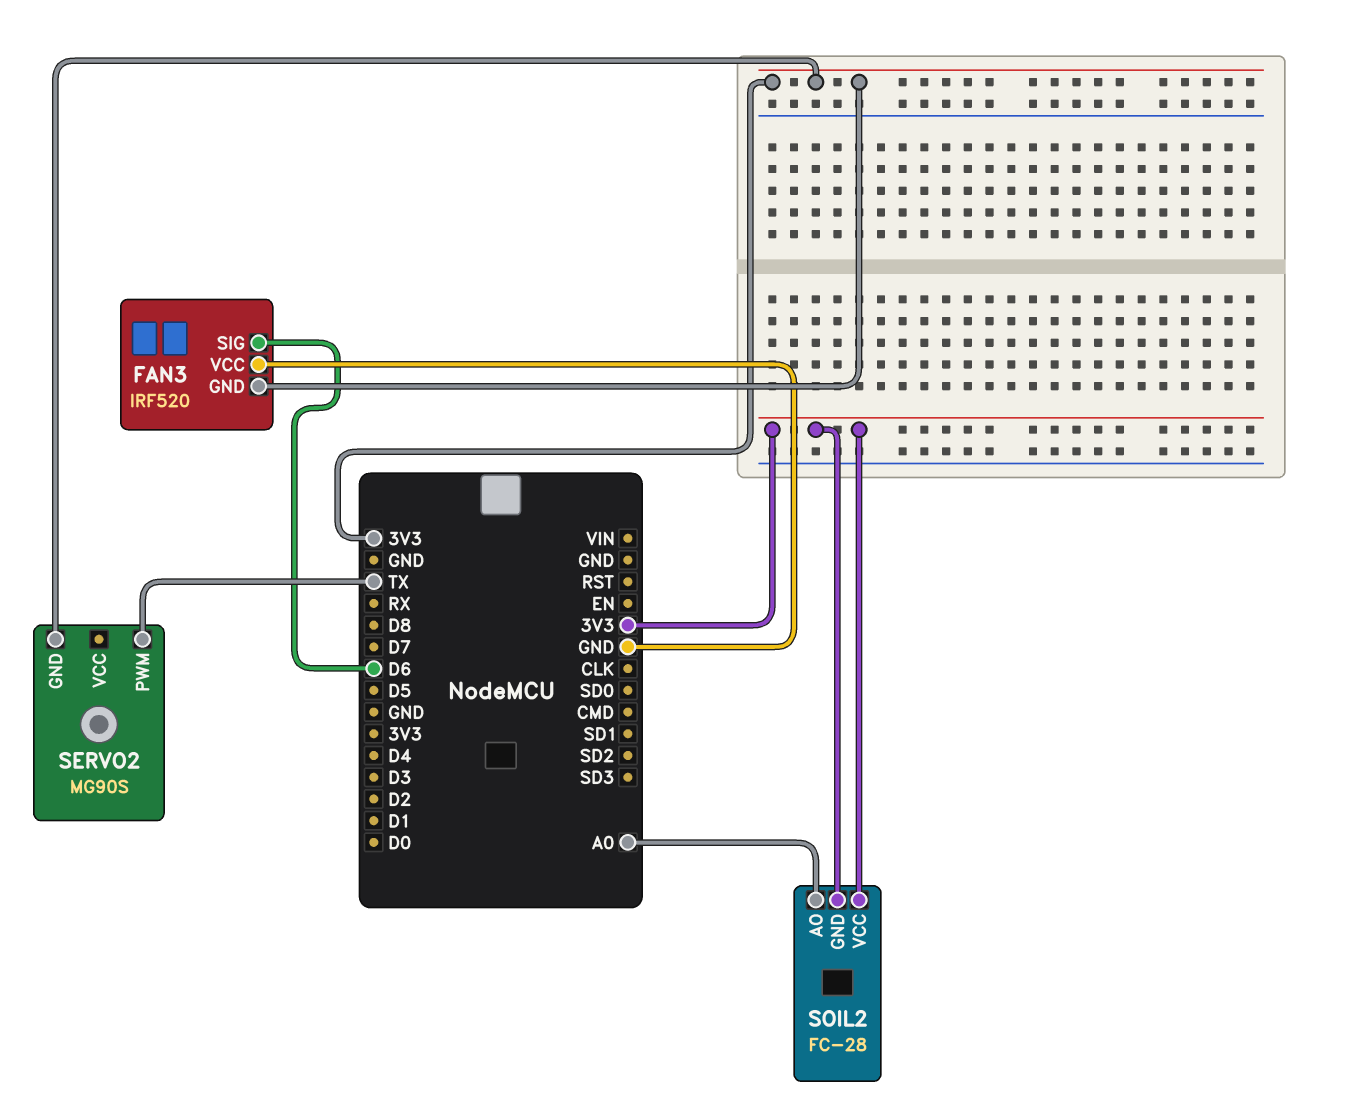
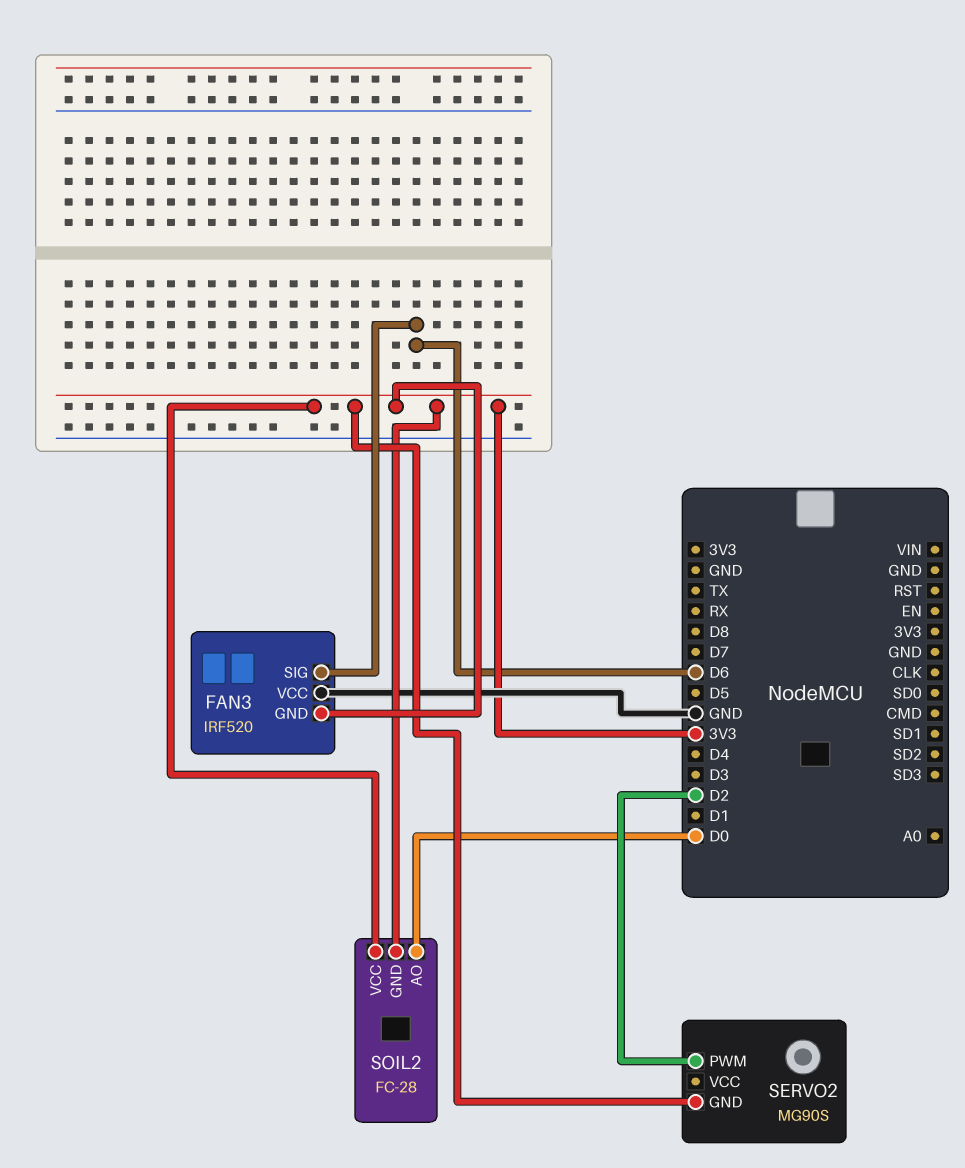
SERVO2 pin PWM: TX -> D2
SOIL2 pin AO: A0 -> D0

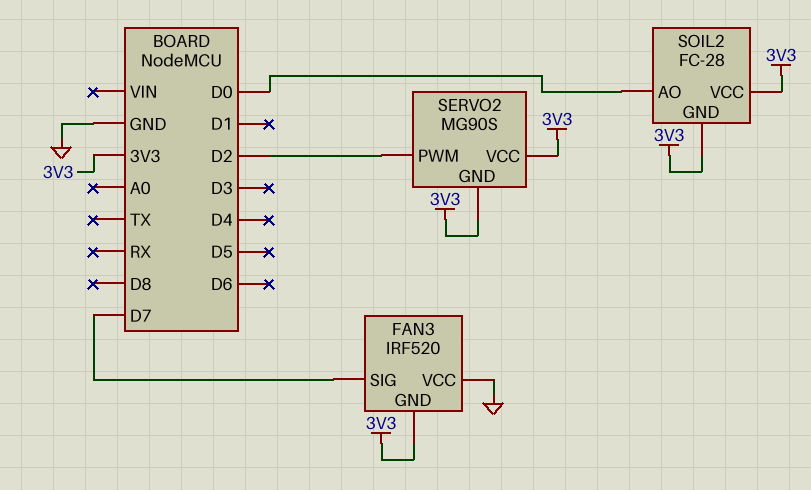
FAN3 pin SIG: D6 -> D7
SERVO2 pin VCC: none -> 3V3

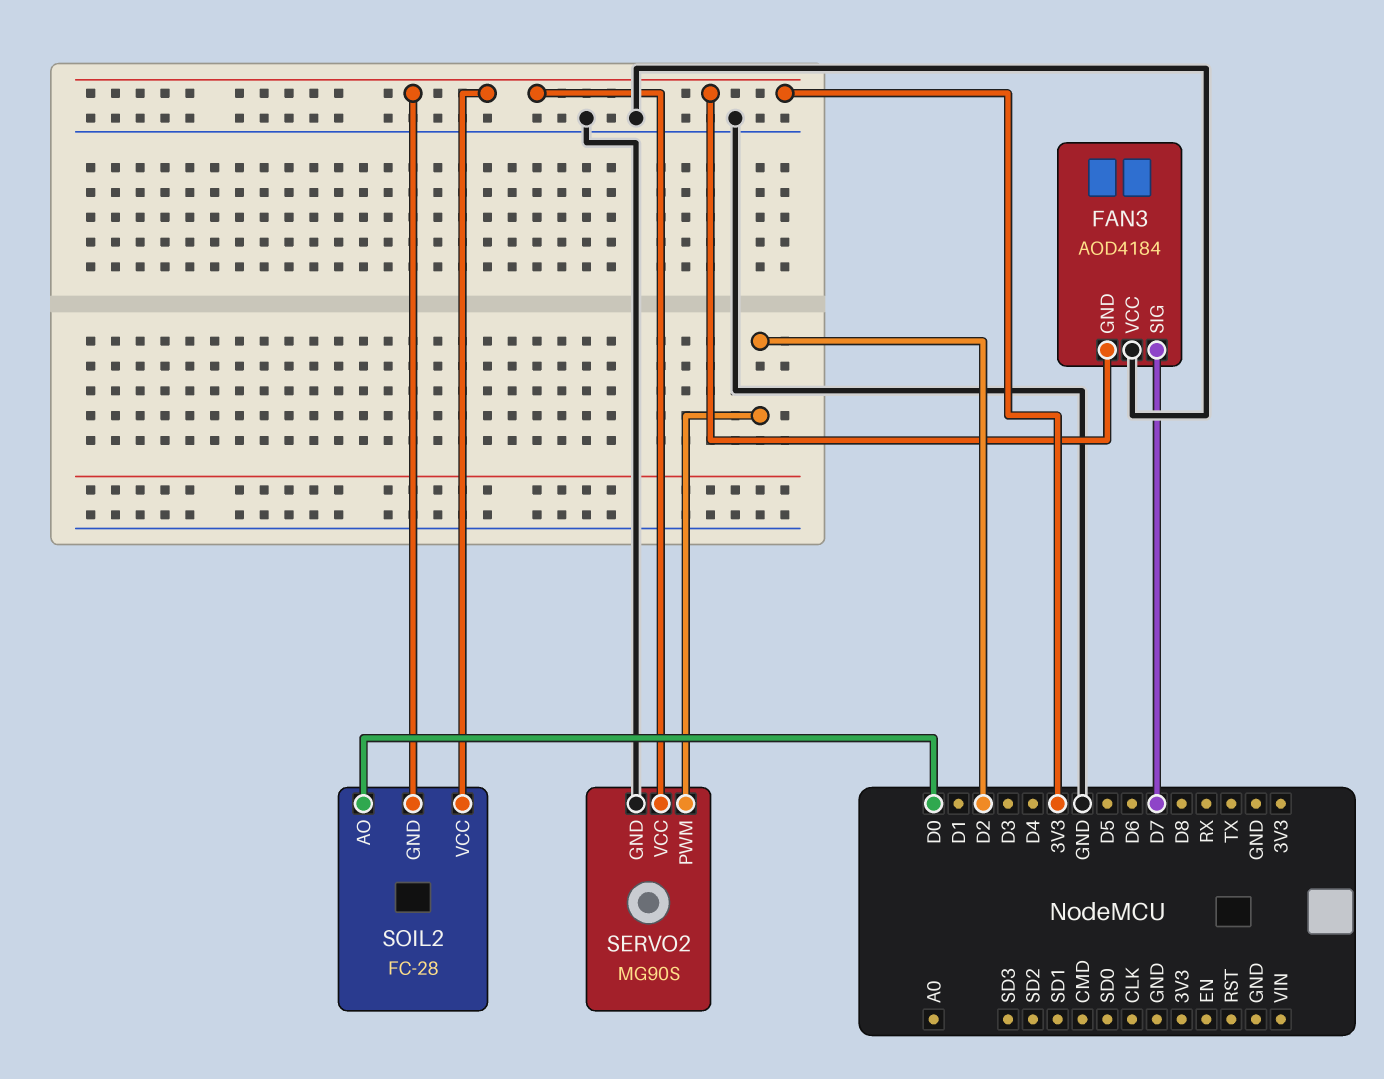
FAN3: IRF520 -> AOD4184
SERVO2 pin GND: 3V3 -> GND

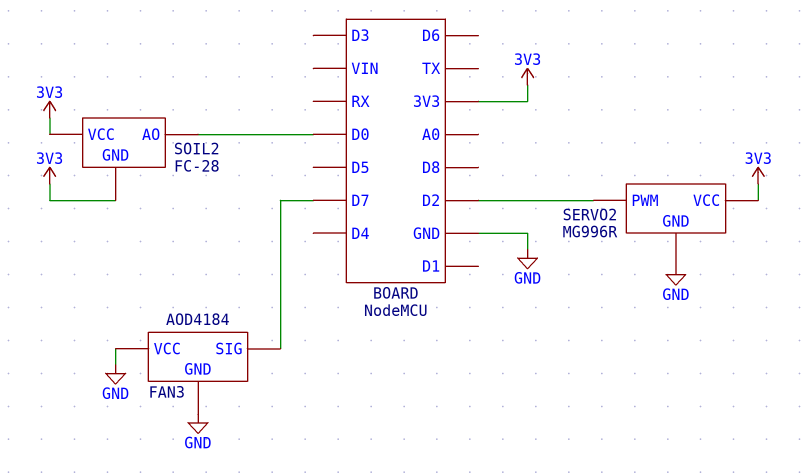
FAN3 pin GND: 3V3 -> GND
SERVO2: MG90S -> MG996R

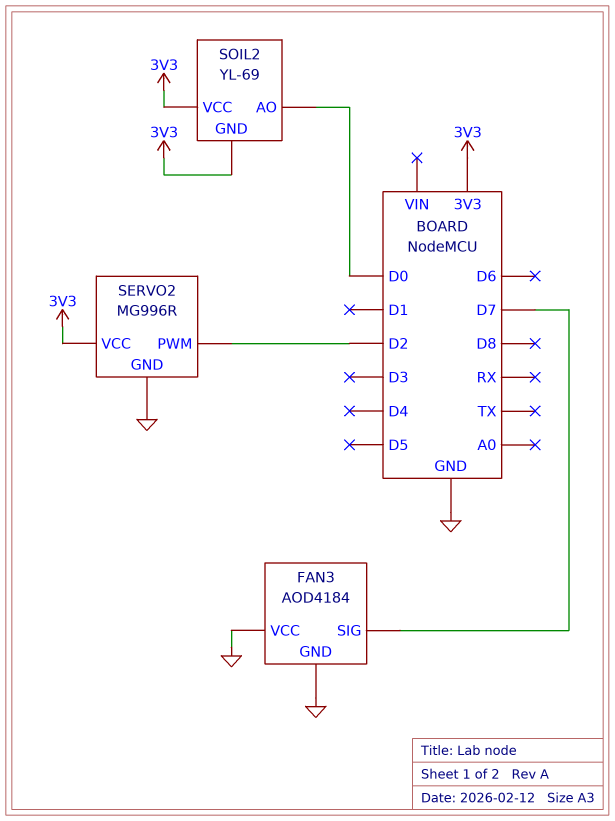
SOIL2: FC-28 -> YL-69

